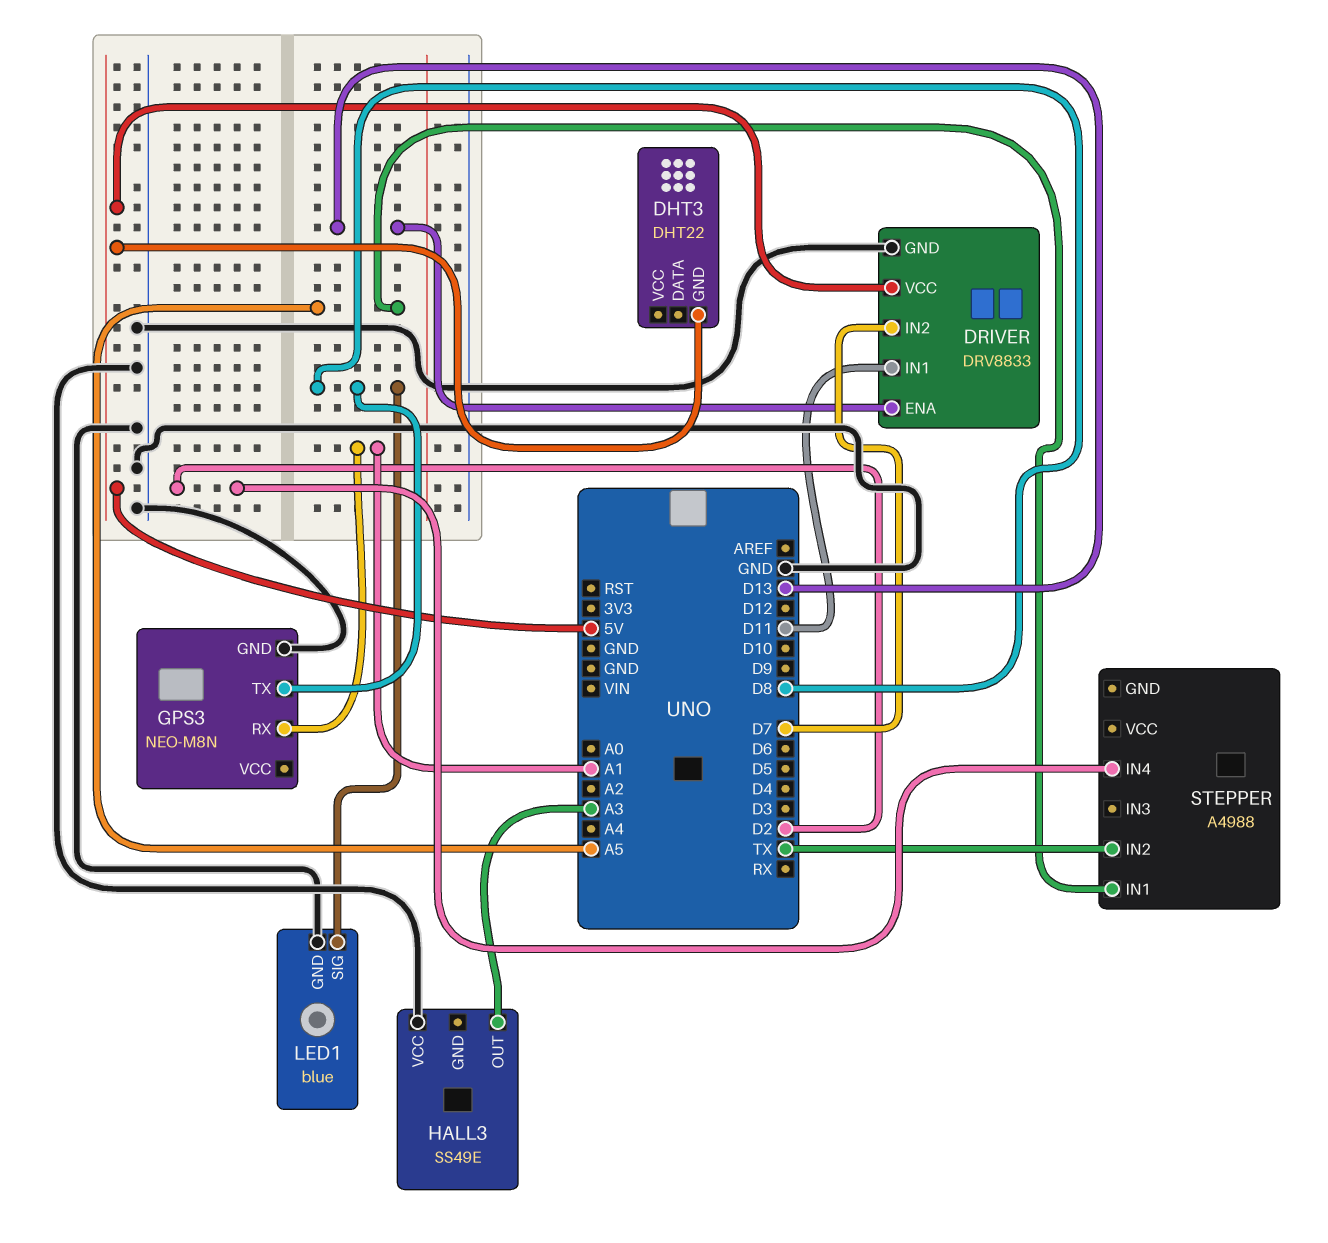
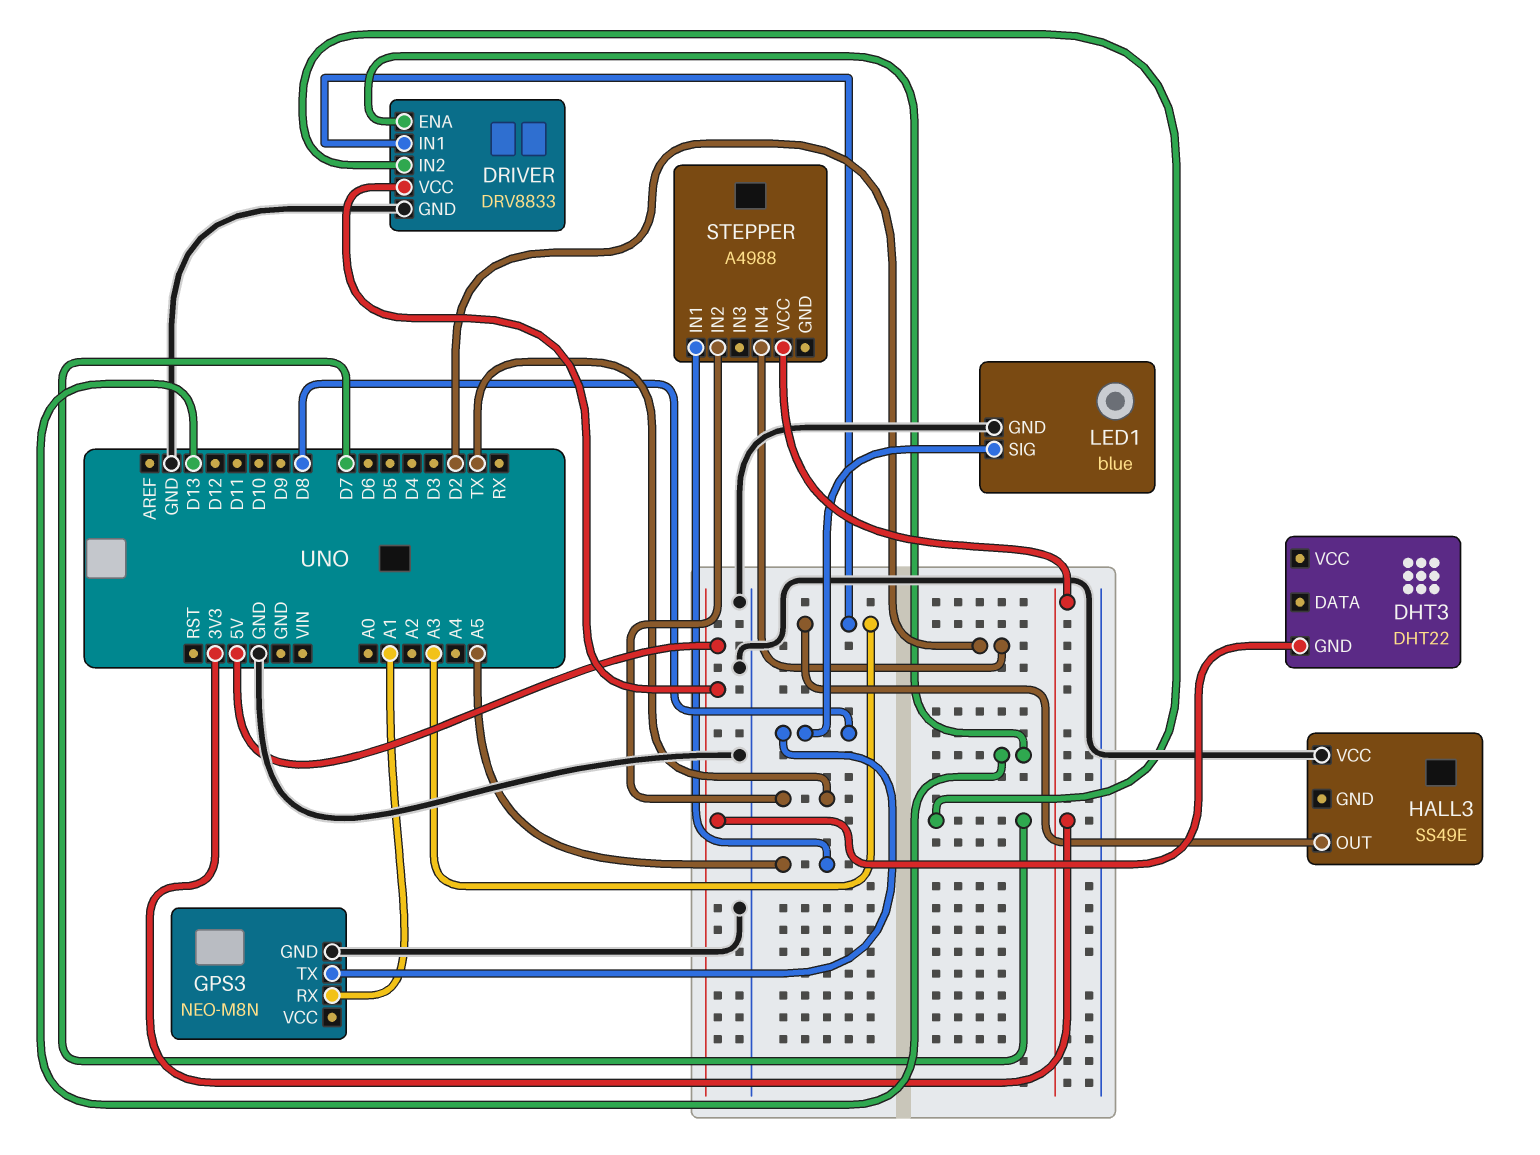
DRIVER pin IN1: D11 -> A3
STEPPER pin VCC: none -> 3V3

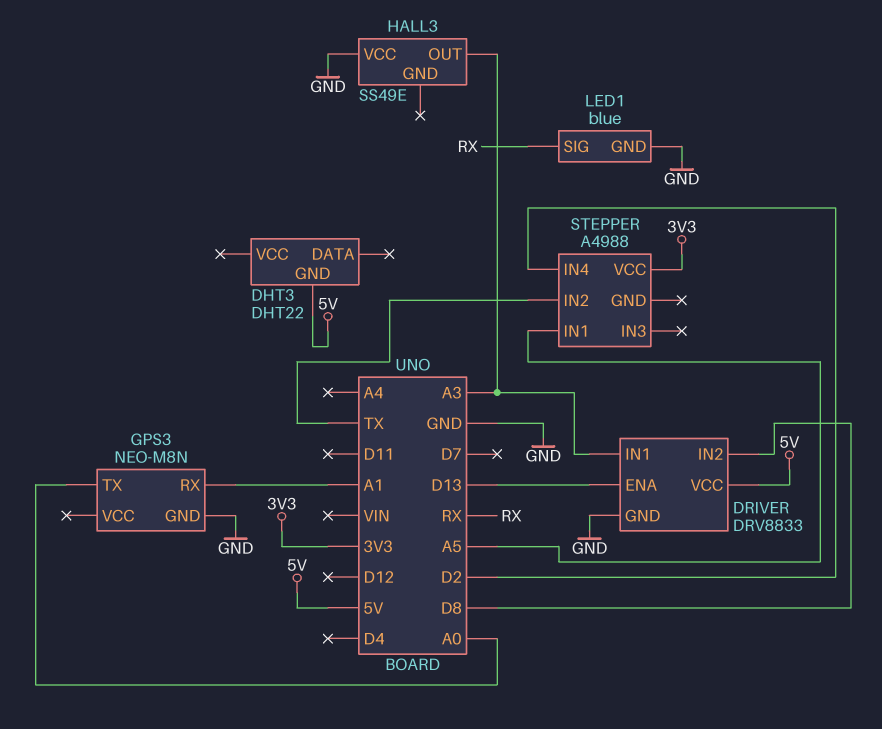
DRIVER pin IN2: D7 -> D8
GPS3 pin TX: D8 -> A0
LED1 pin SIG: D8 -> RX

